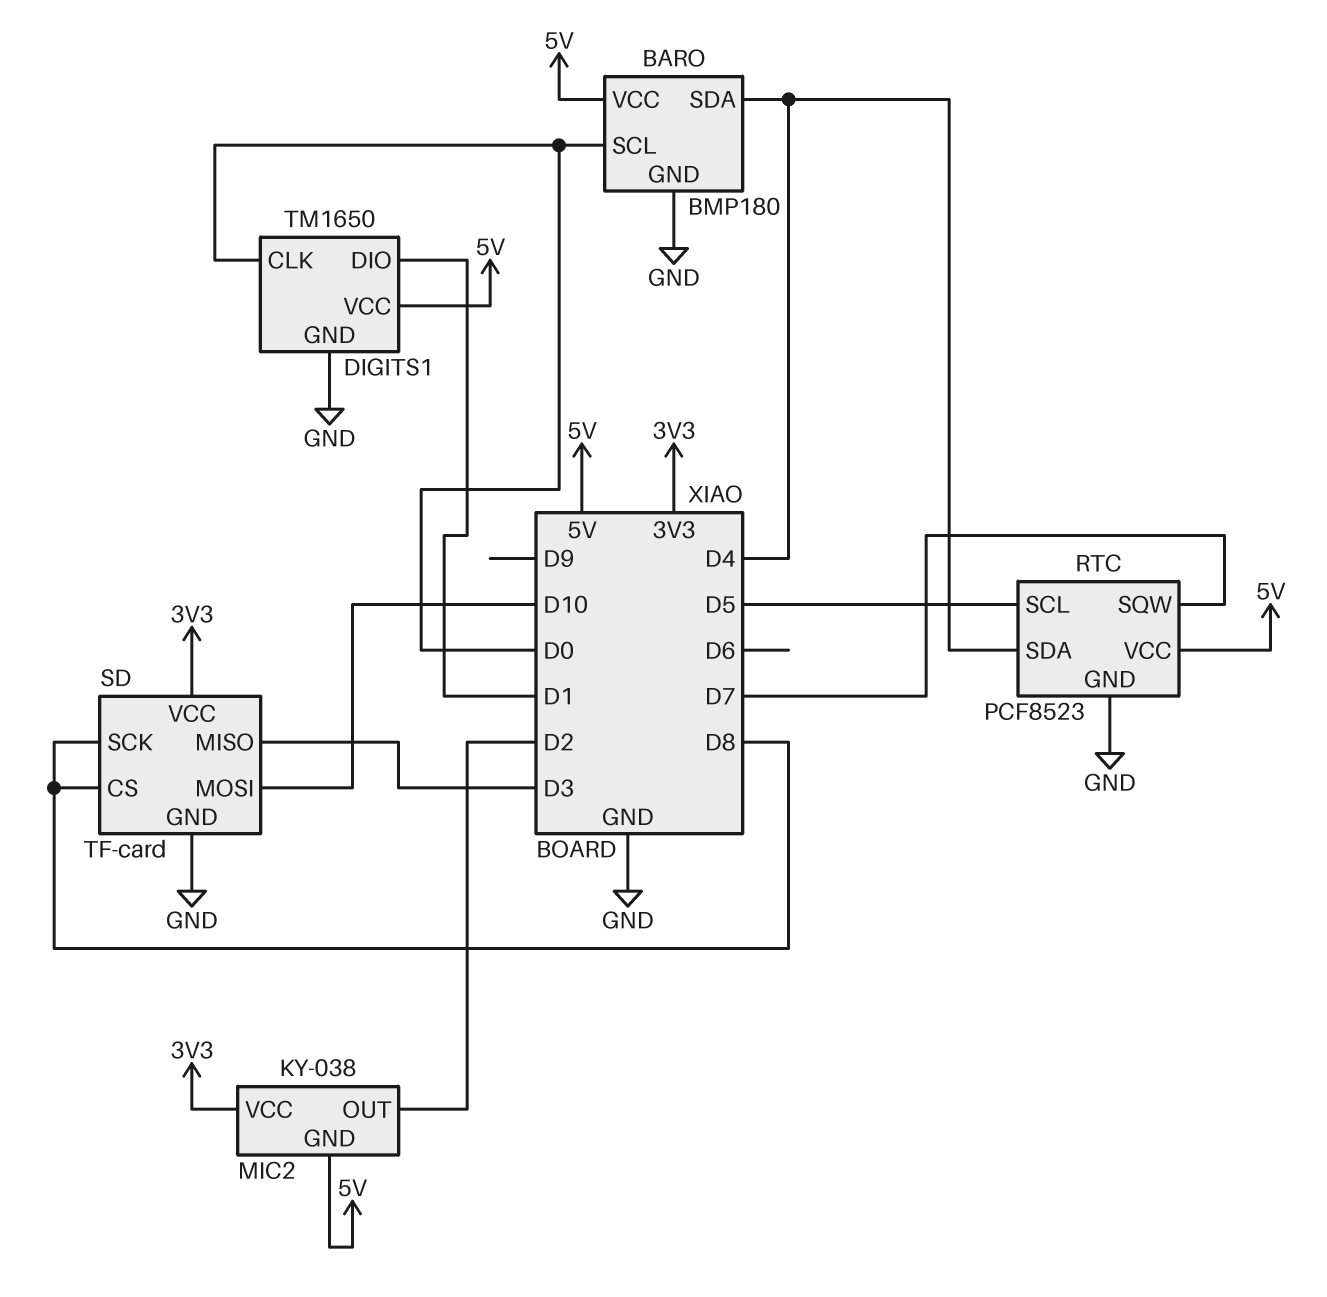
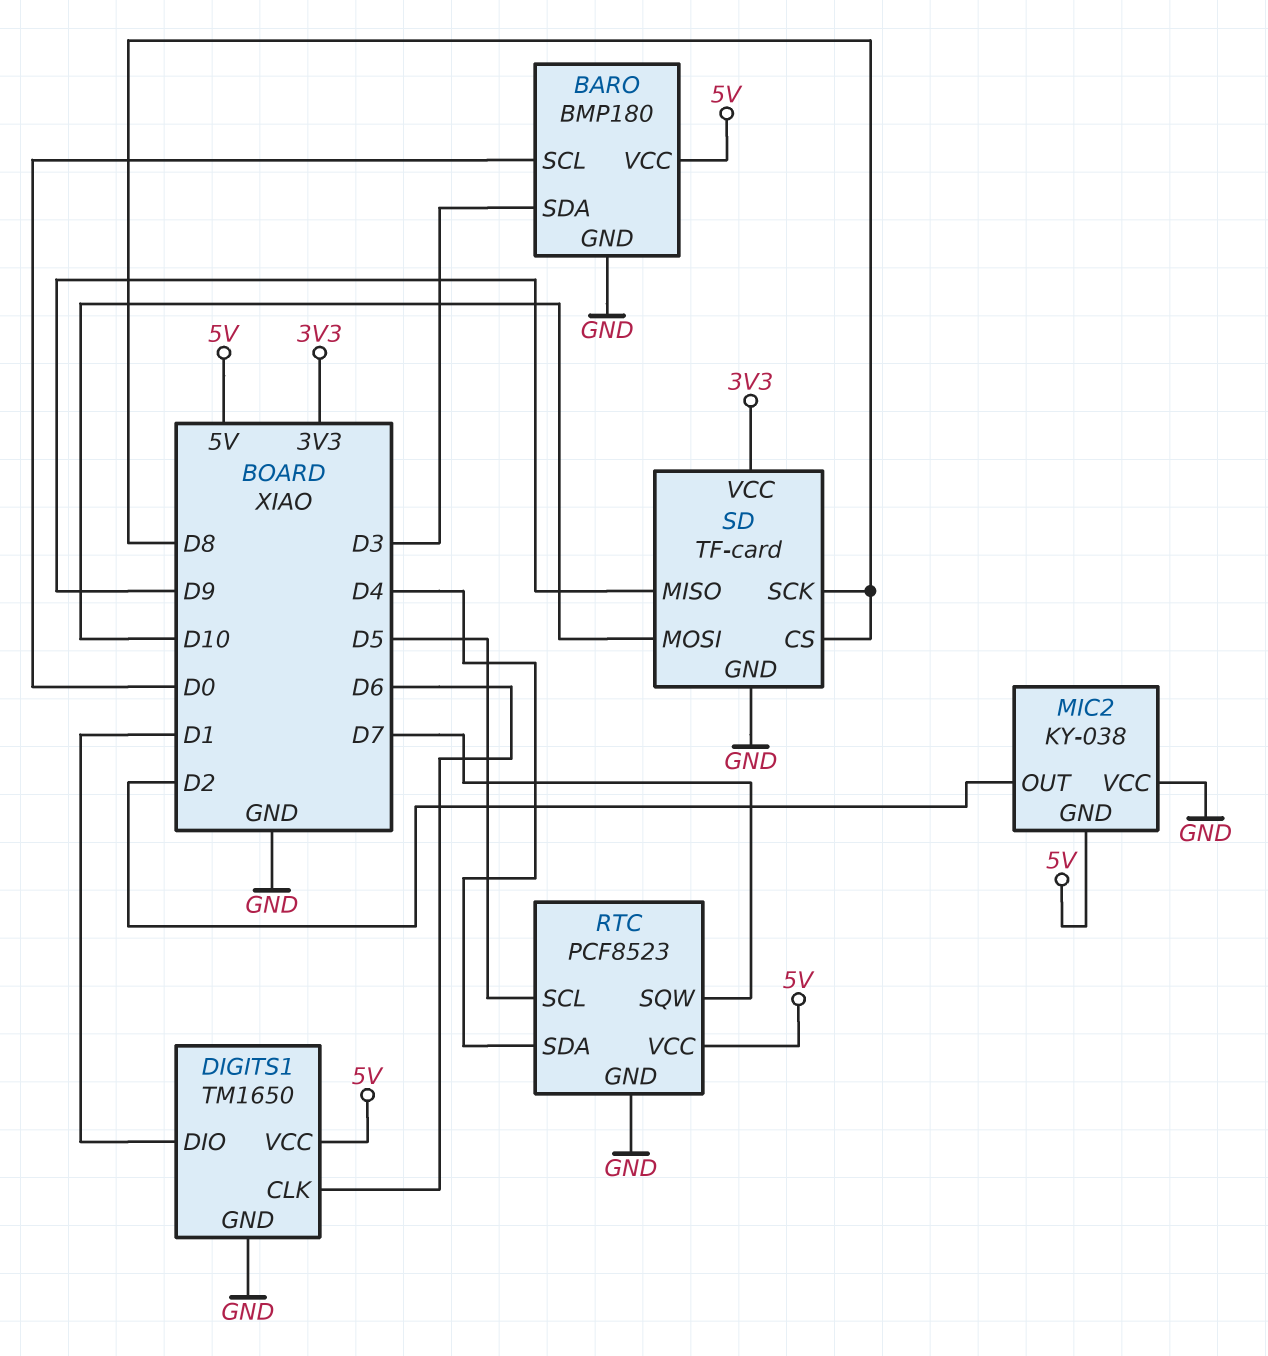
BARO pin SDA: D4 -> D3
DIGITS1 pin CLK: D0 -> D6
MIC2 pin VCC: 3V3 -> GND
SD pin MISO: D3 -> D9

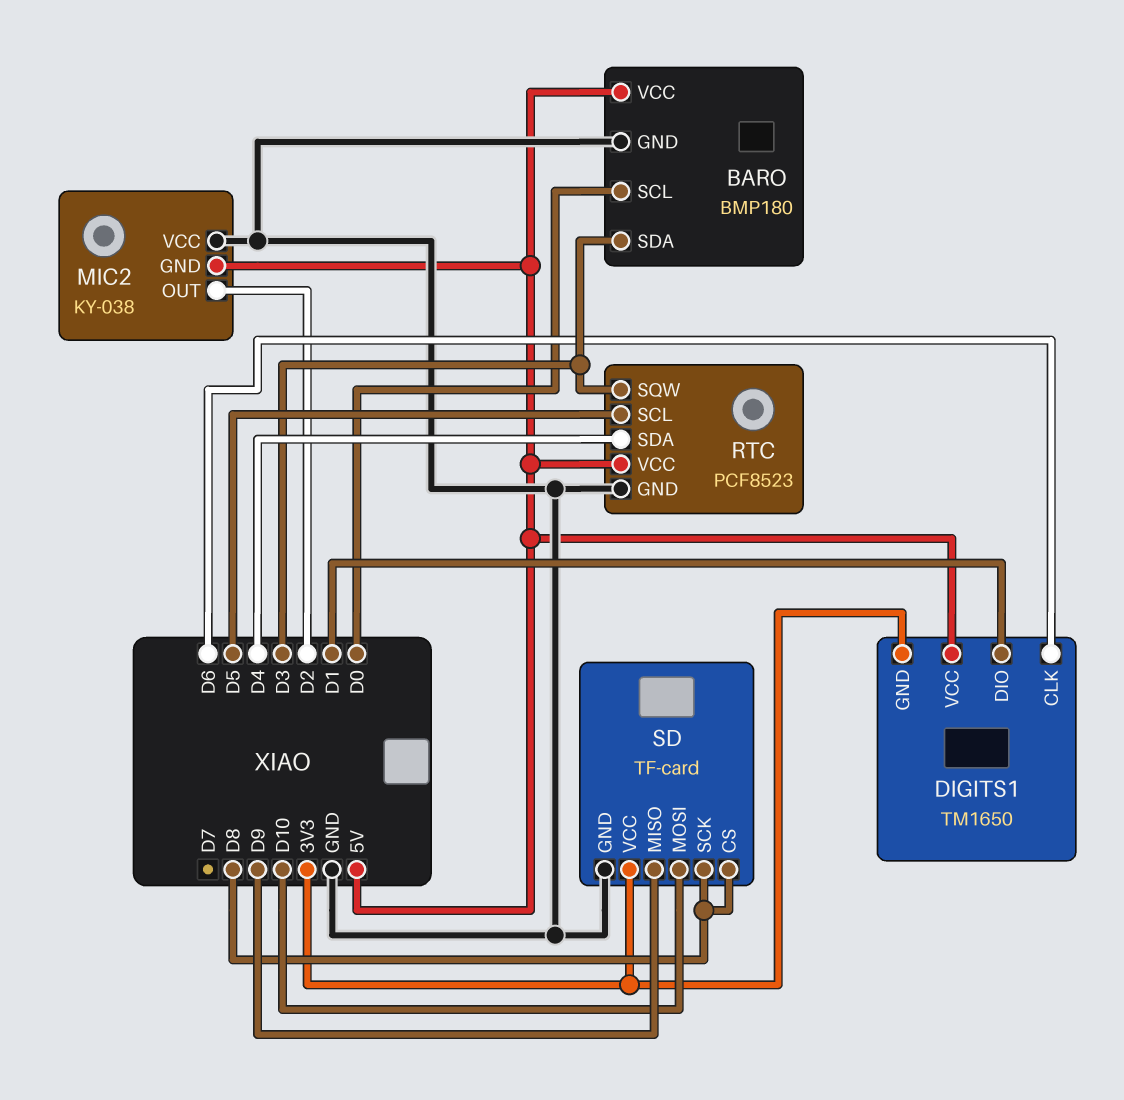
DIGITS1 pin GND: GND -> 3V3
RTC pin SQW: D7 -> D3

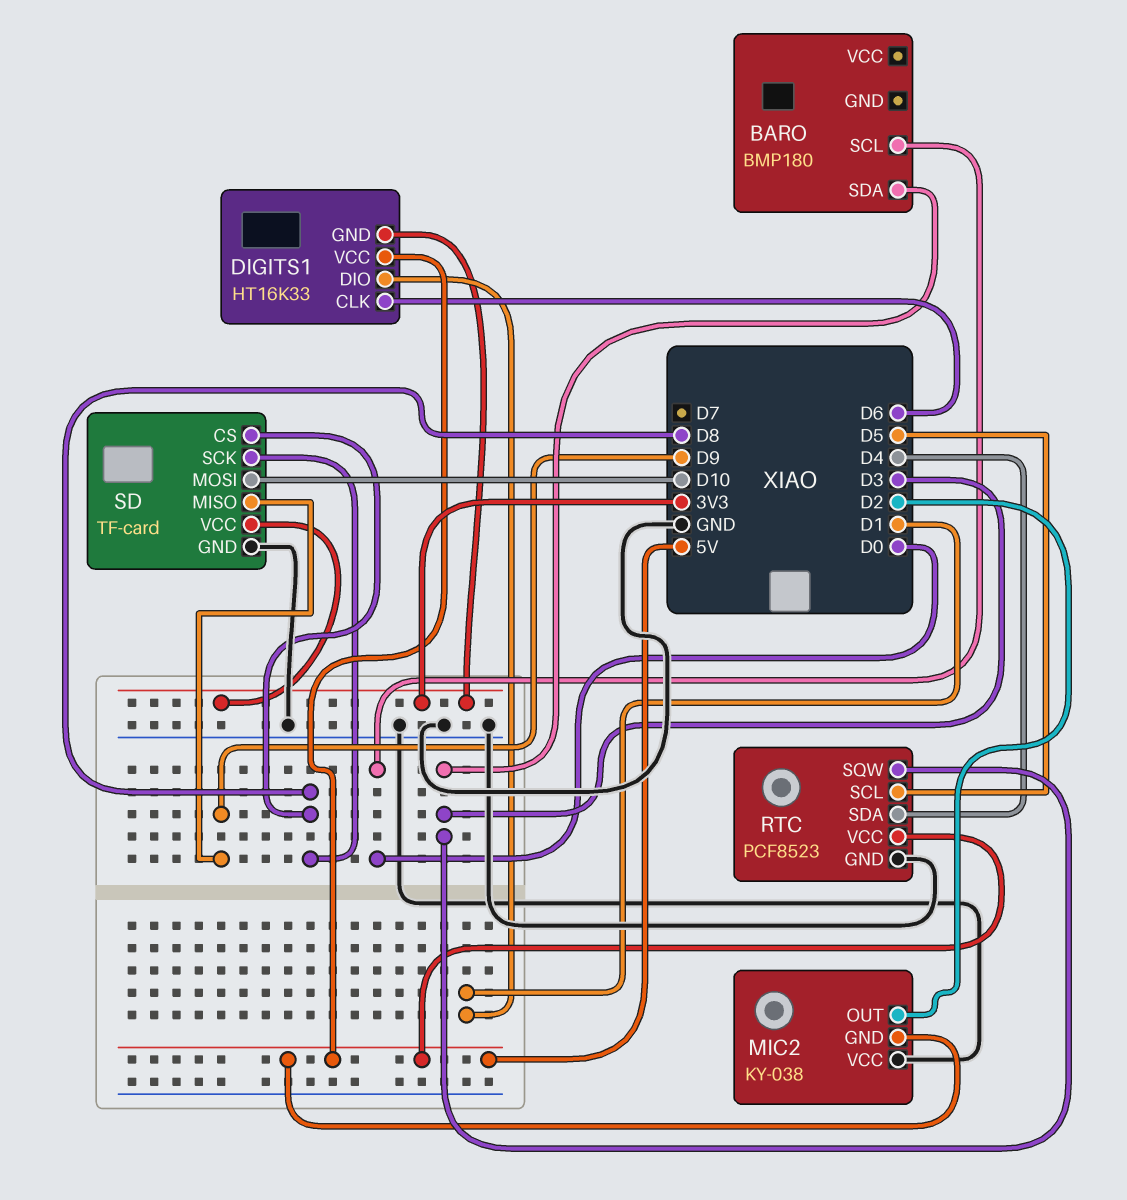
BARO pin GND: GND -> none
BARO pin VCC: 5V -> none
DIGITS1: TM1650 -> HT16K33

